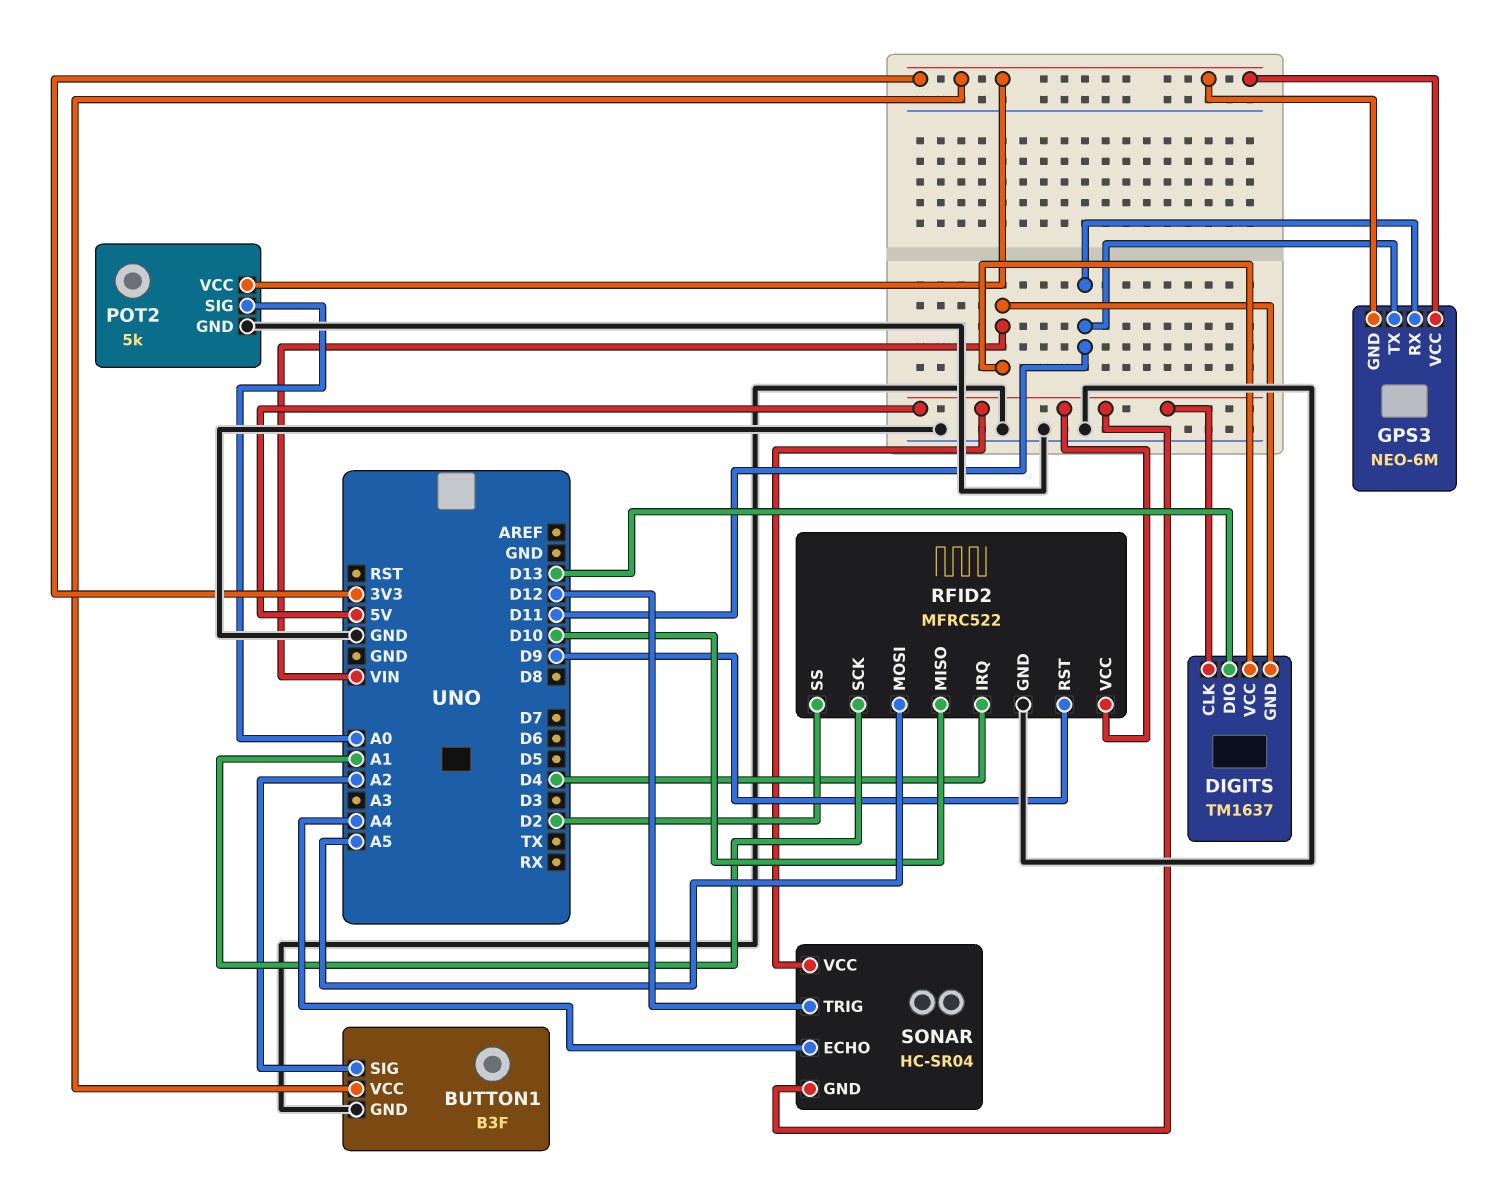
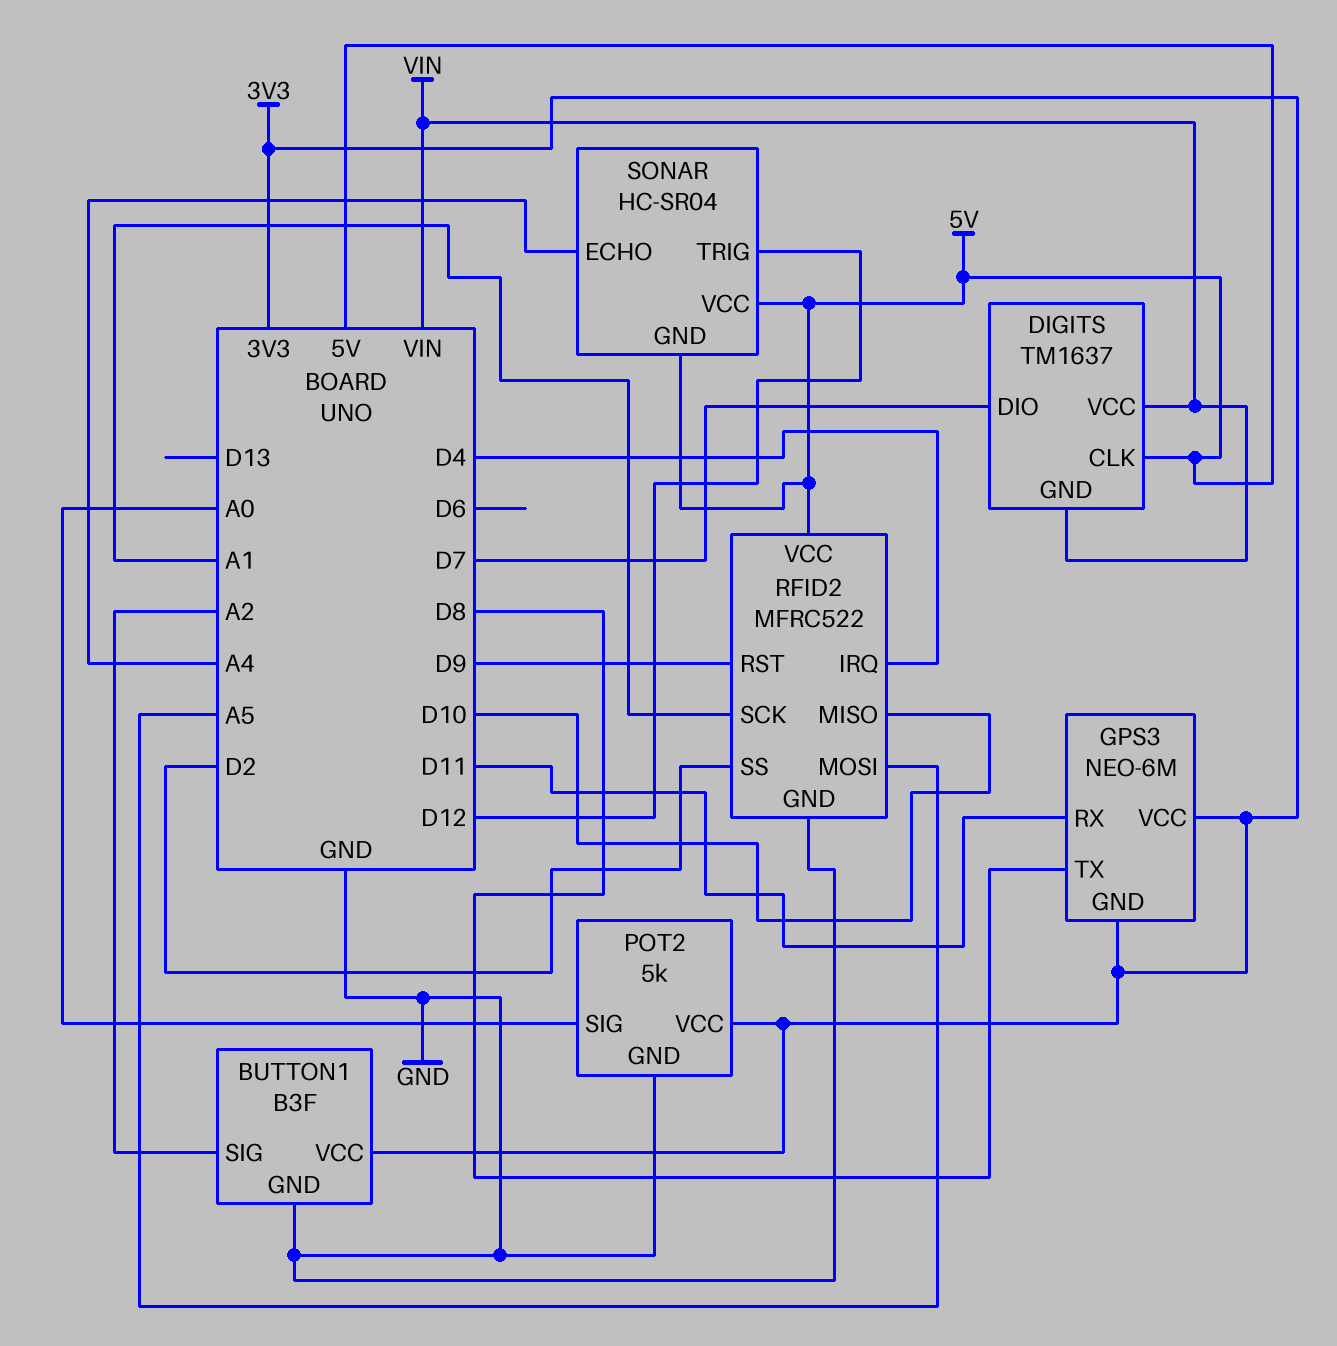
DIGITS pin DIO: D13 -> D7
GPS3 pin TX: D11 -> D8

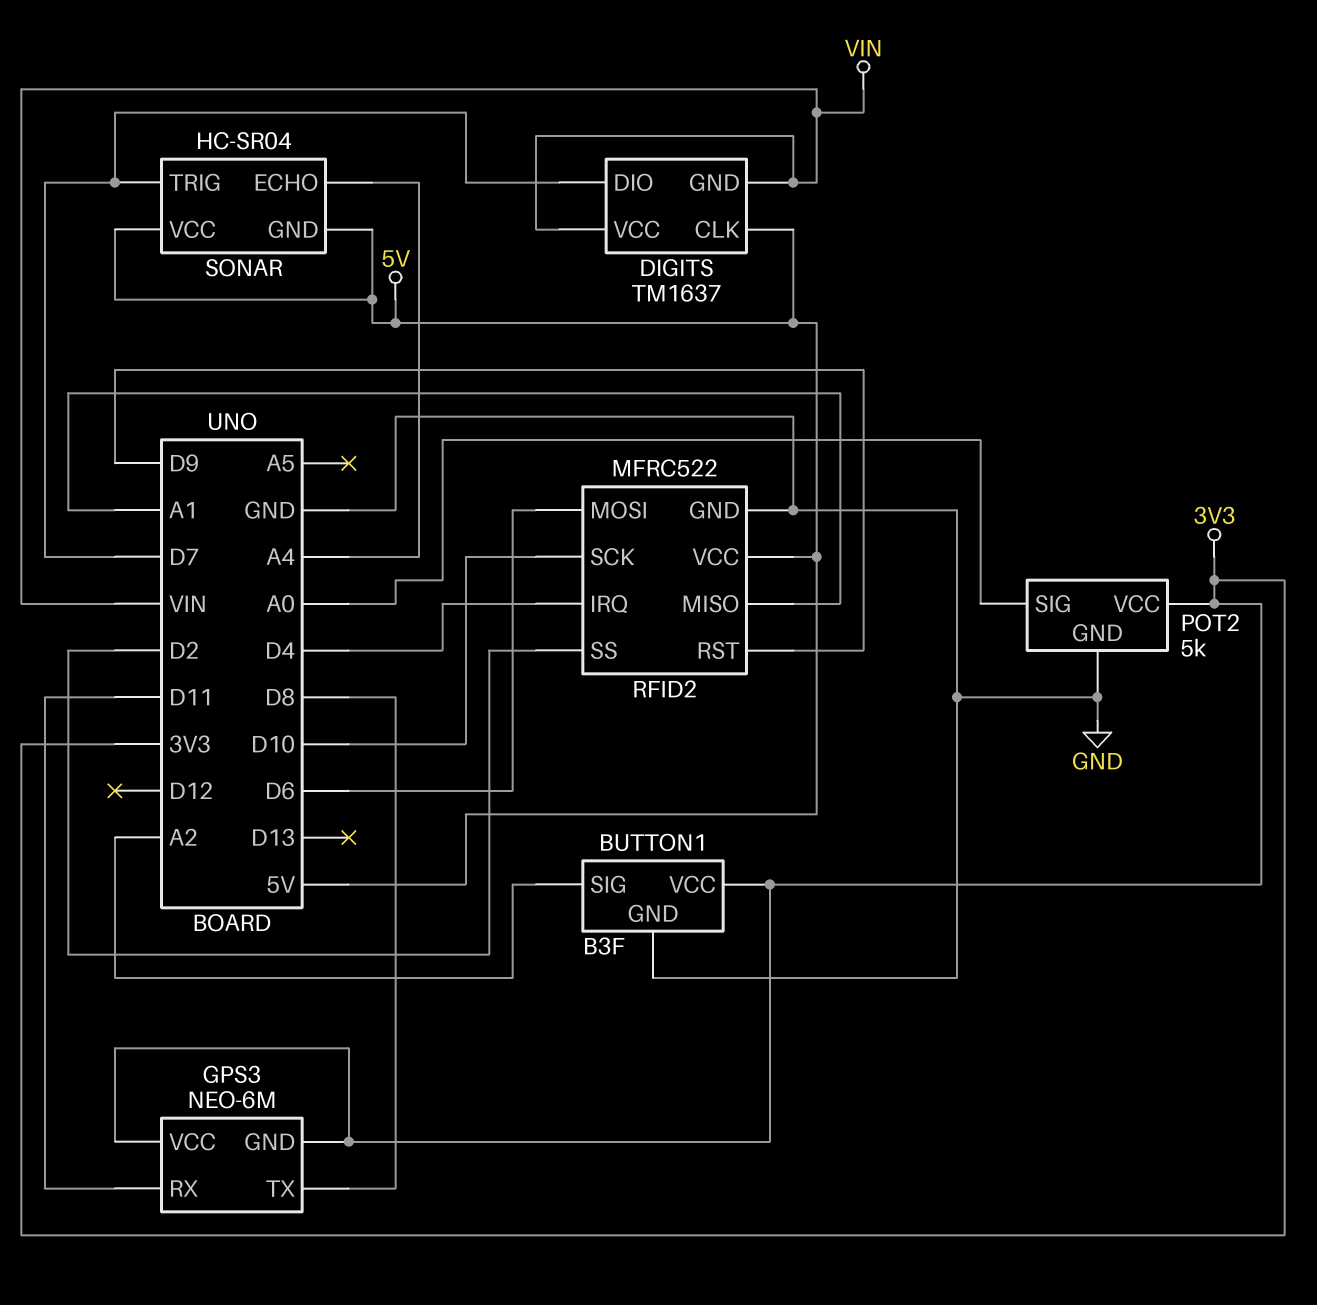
RFID2 pin MISO: D10 -> A1
RFID2 pin MOSI: A5 -> D6
RFID2 pin SCK: A1 -> D10
SONAR pin TRIG: D12 -> D7

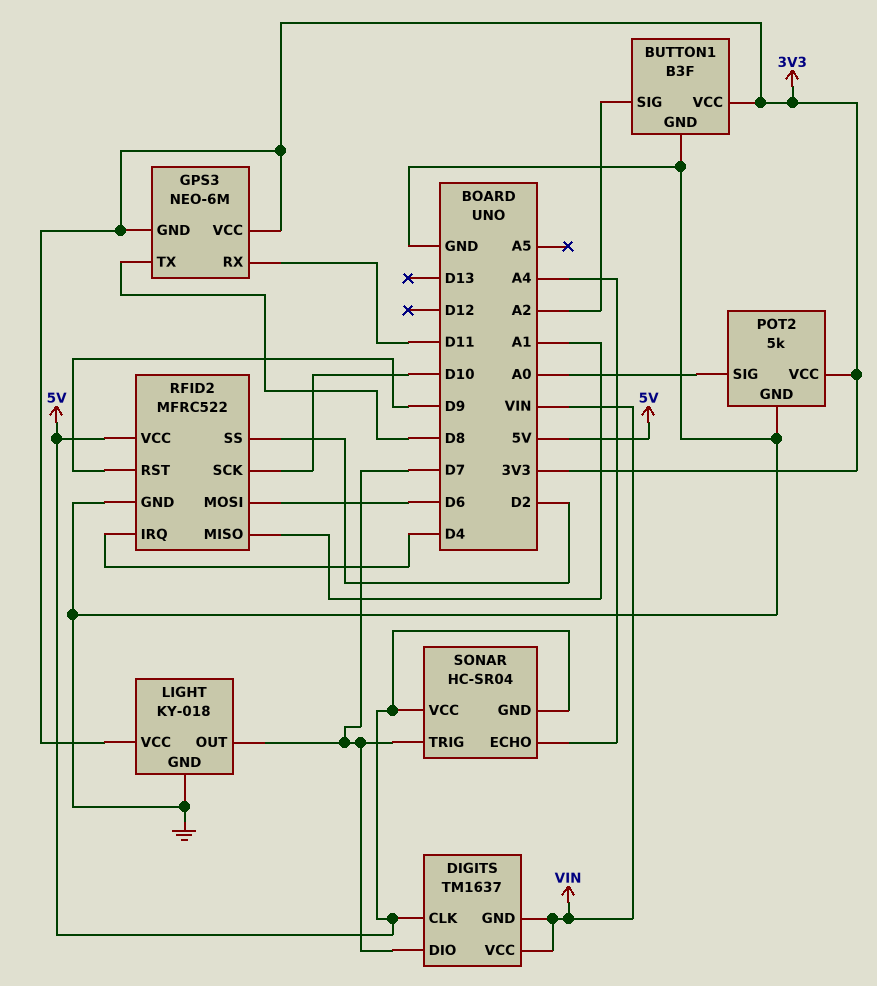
LIGHT: none -> KY-018
LIGHT pin GND: none -> GND
LIGHT pin OUT: none -> D7
LIGHT pin VCC: none -> 3V3

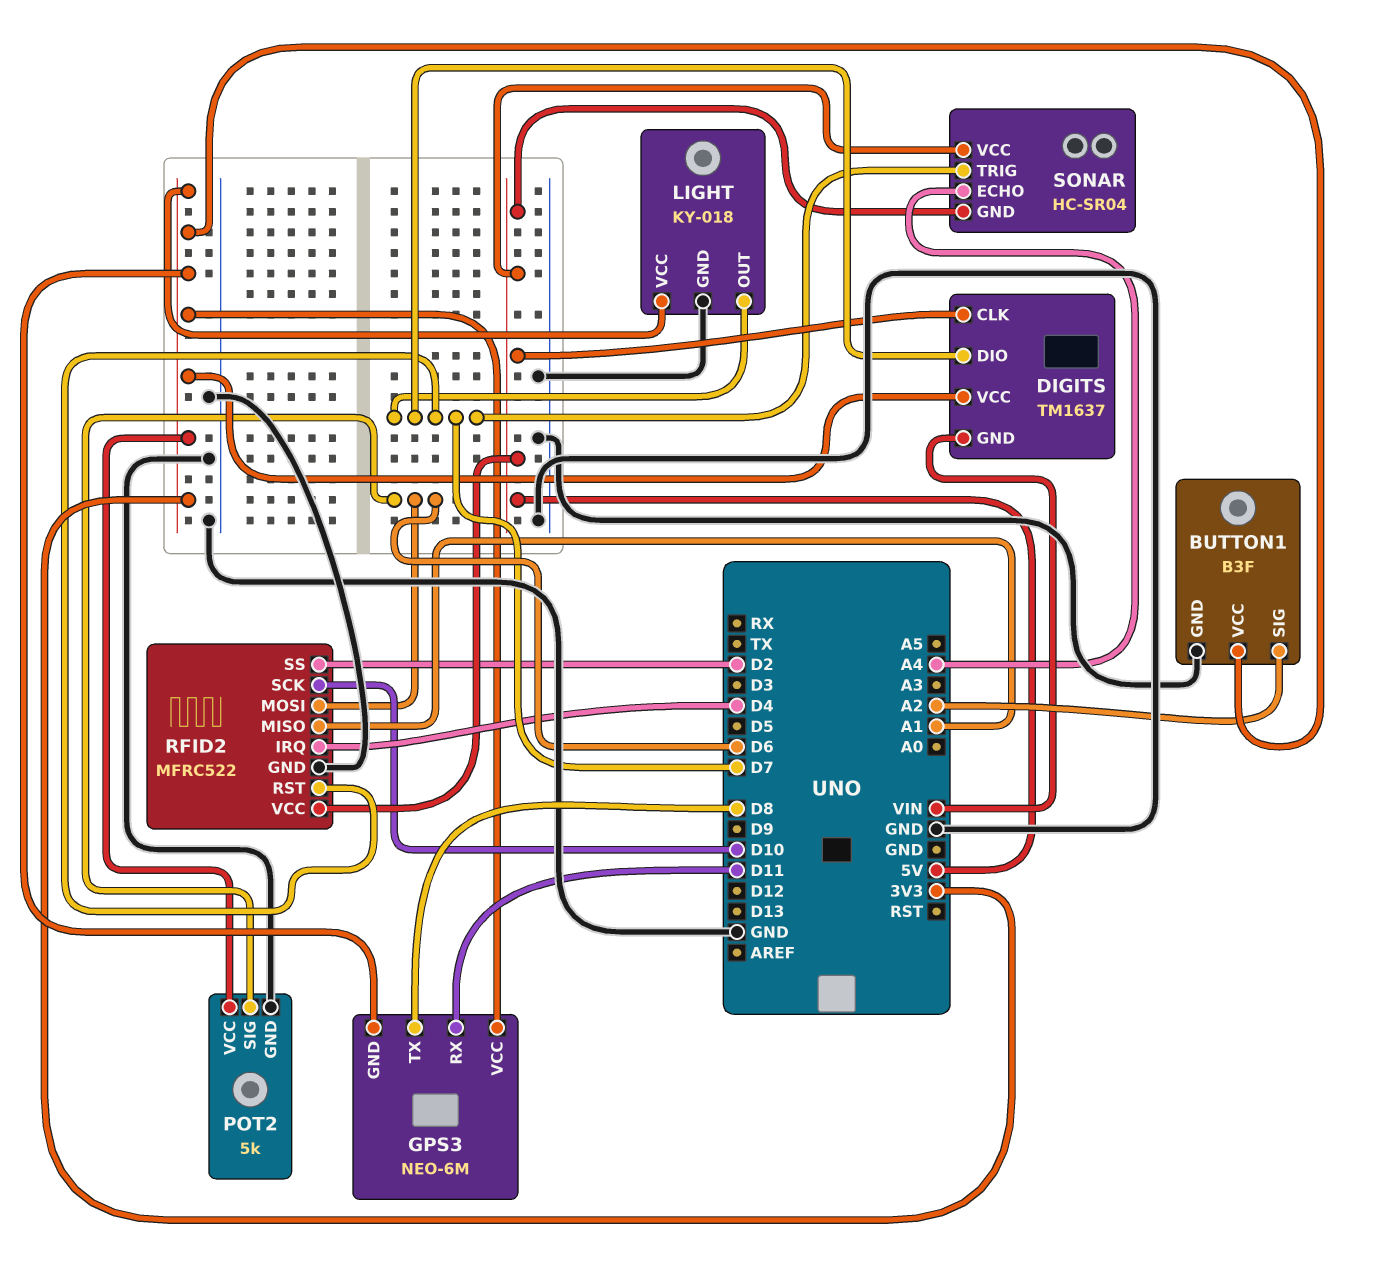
DIGITS pin VCC: VIN -> 3V3
POT2 pin SIG: A0 -> D6
RFID2 pin RST: D9 -> D7

